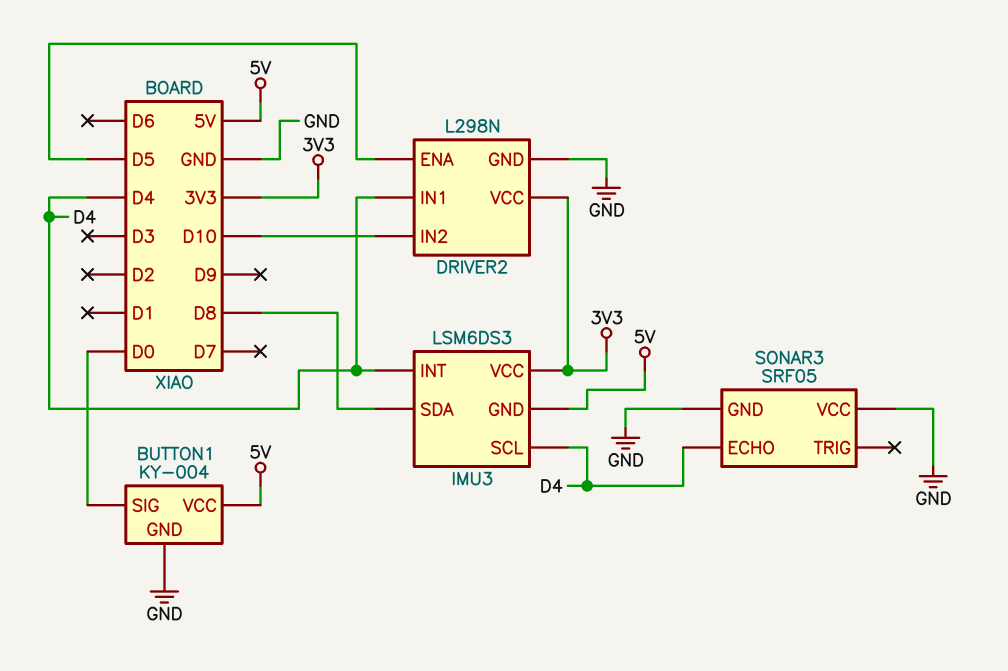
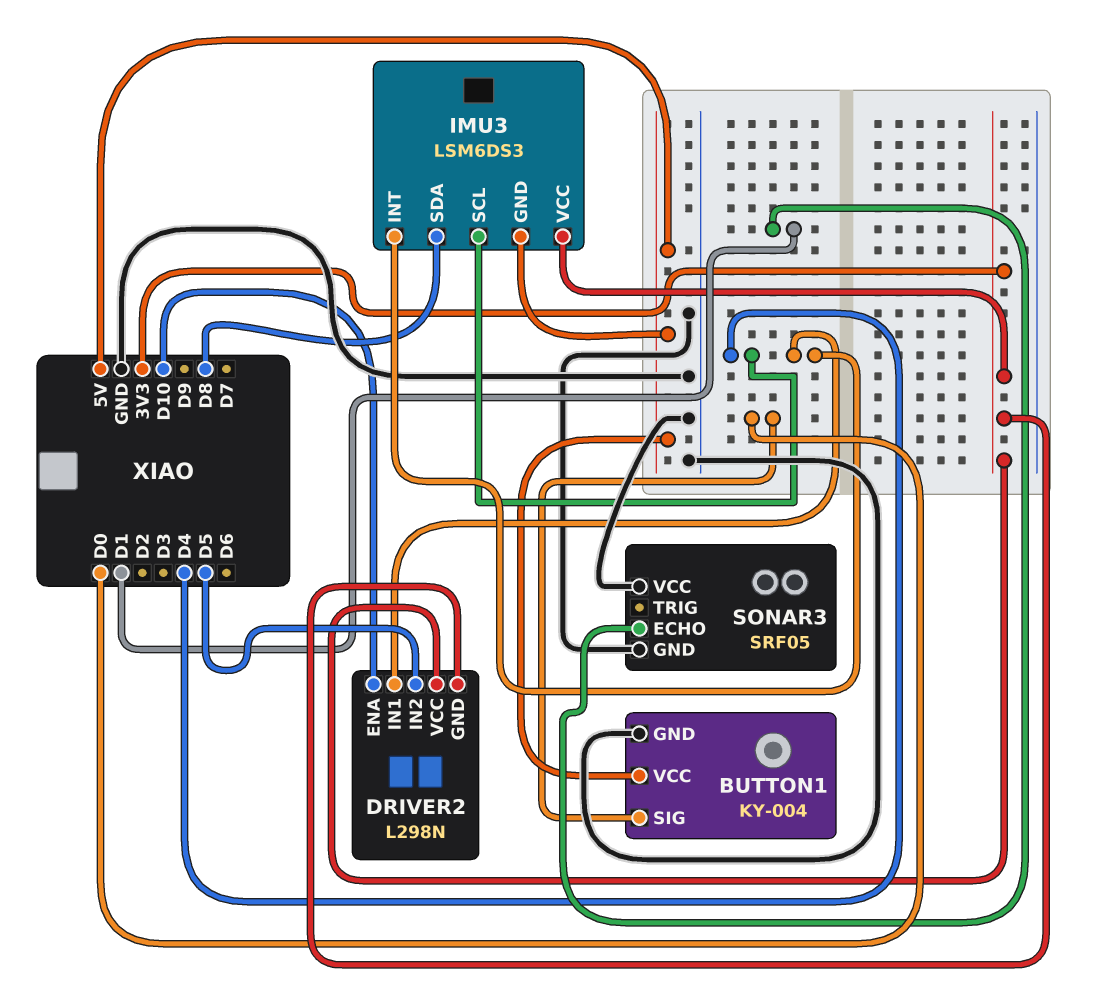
DRIVER2 pin ENA: D5 -> D10
DRIVER2 pin GND: GND -> 3V3
DRIVER2 pin IN2: D10 -> D5
SONAR3 pin ECHO: D4 -> D1

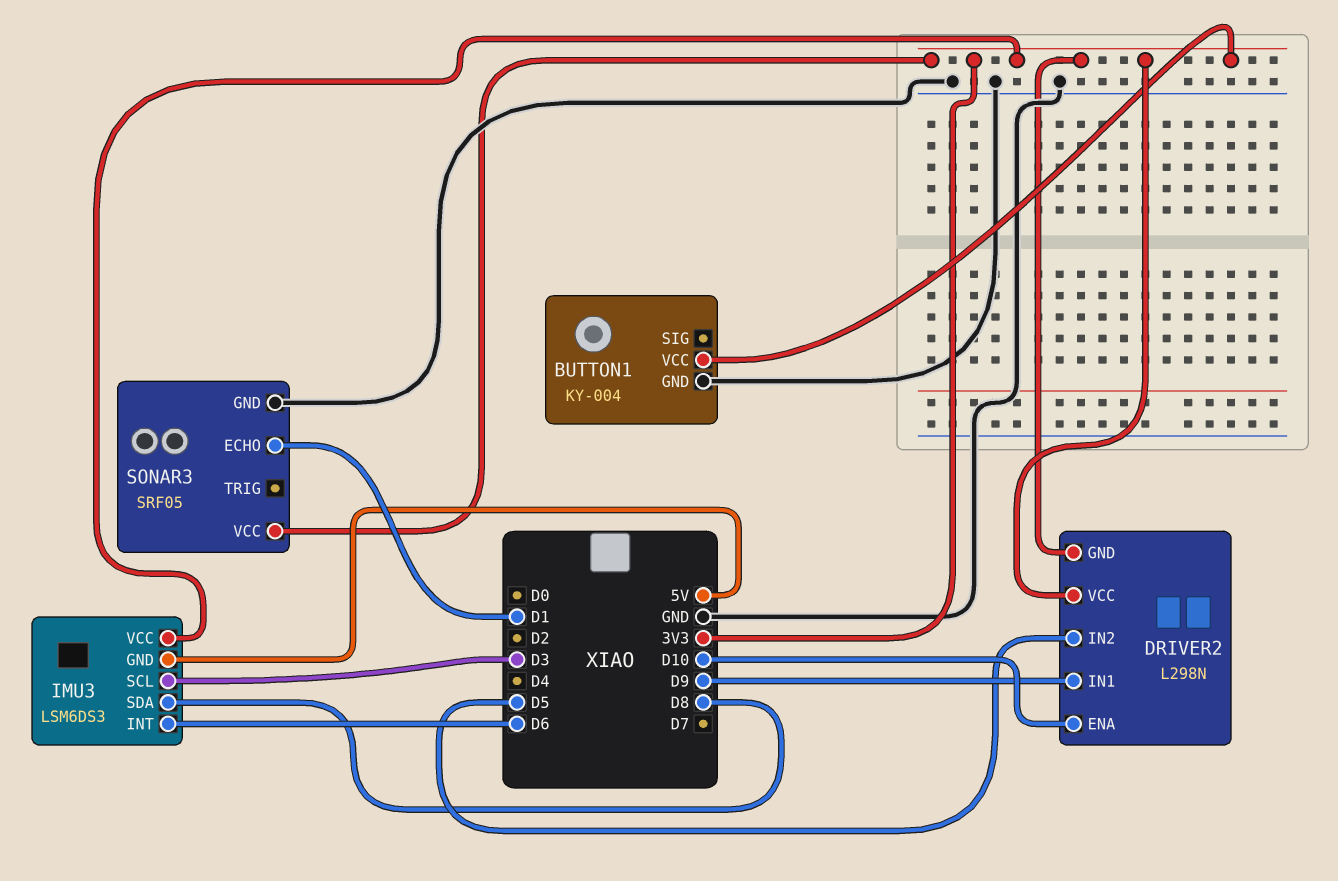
BUTTON1 pin SIG: D0 -> none
BUTTON1 pin VCC: 5V -> 3V3
DRIVER2 pin IN1: D4 -> D9
IMU3 pin INT: D4 -> D6
IMU3 pin SCL: D4 -> D3
SONAR3 pin VCC: GND -> 3V3

